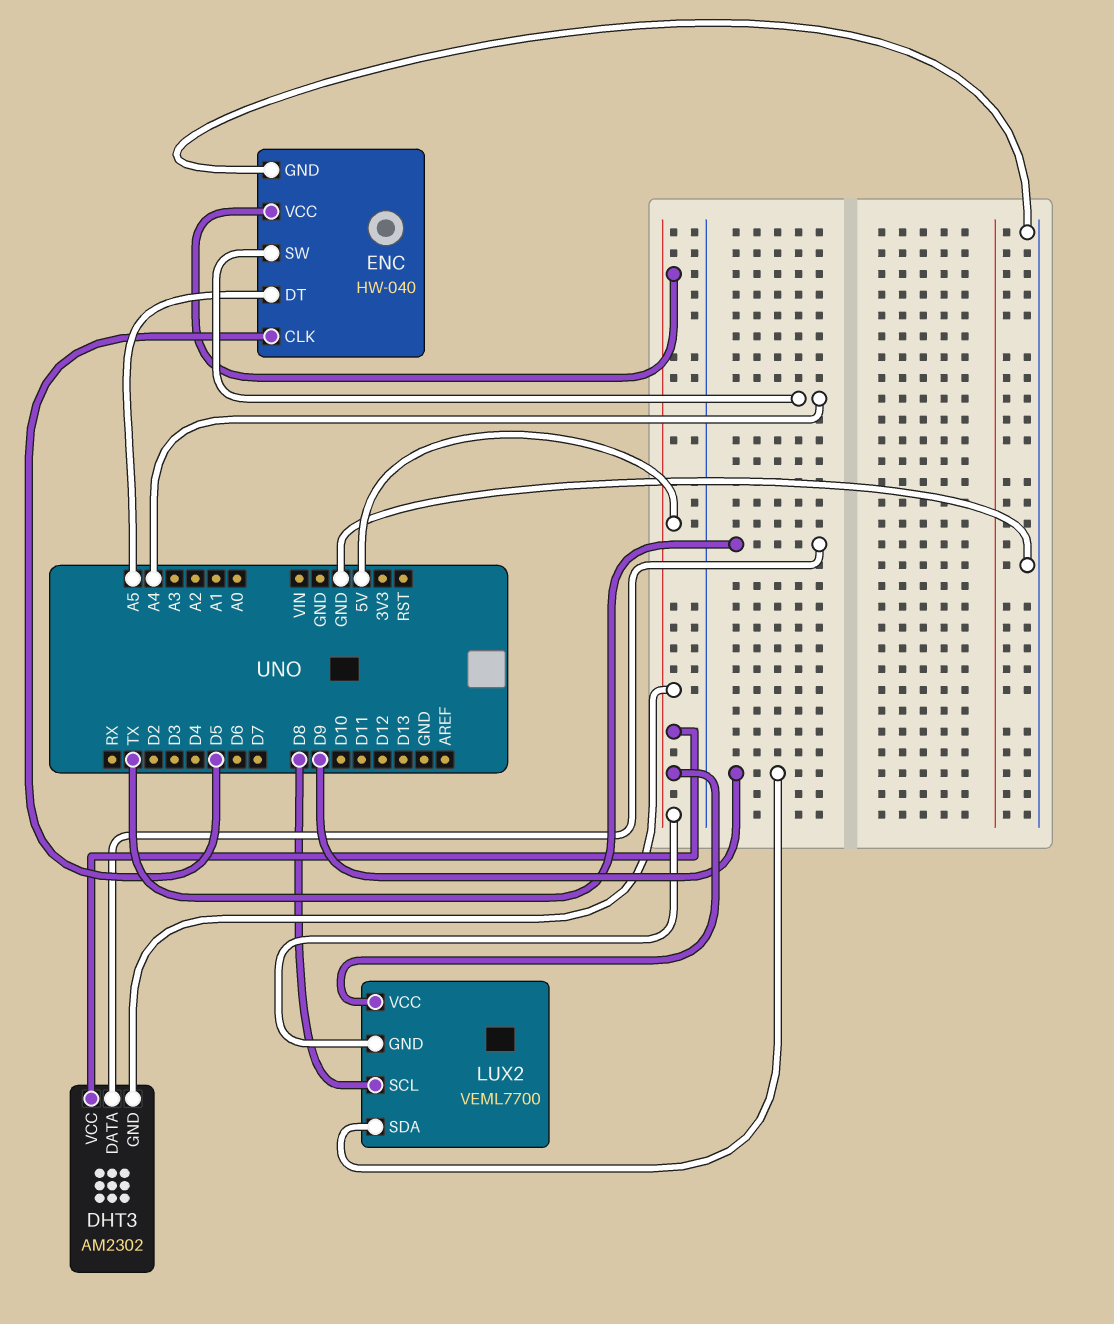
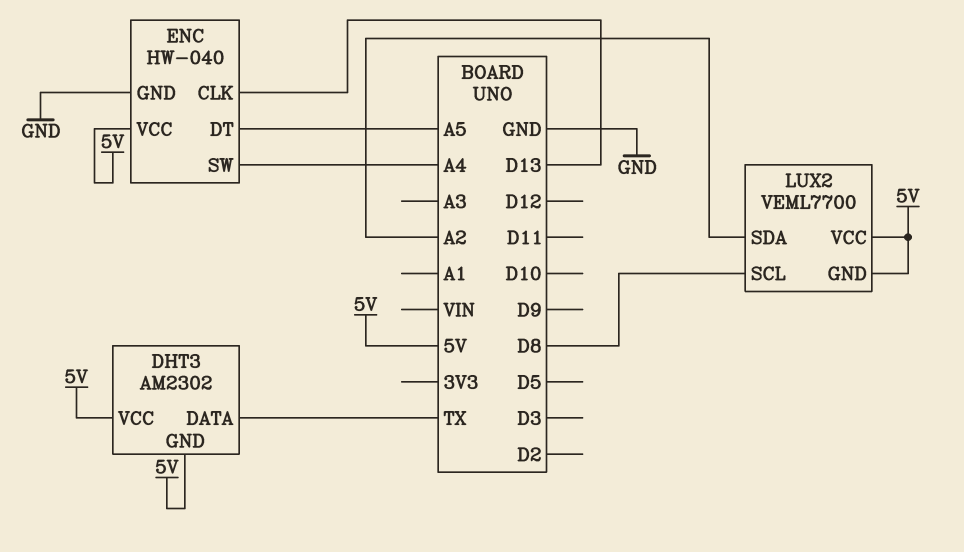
ENC pin CLK: D5 -> D13
LUX2 pin SDA: D9 -> A2

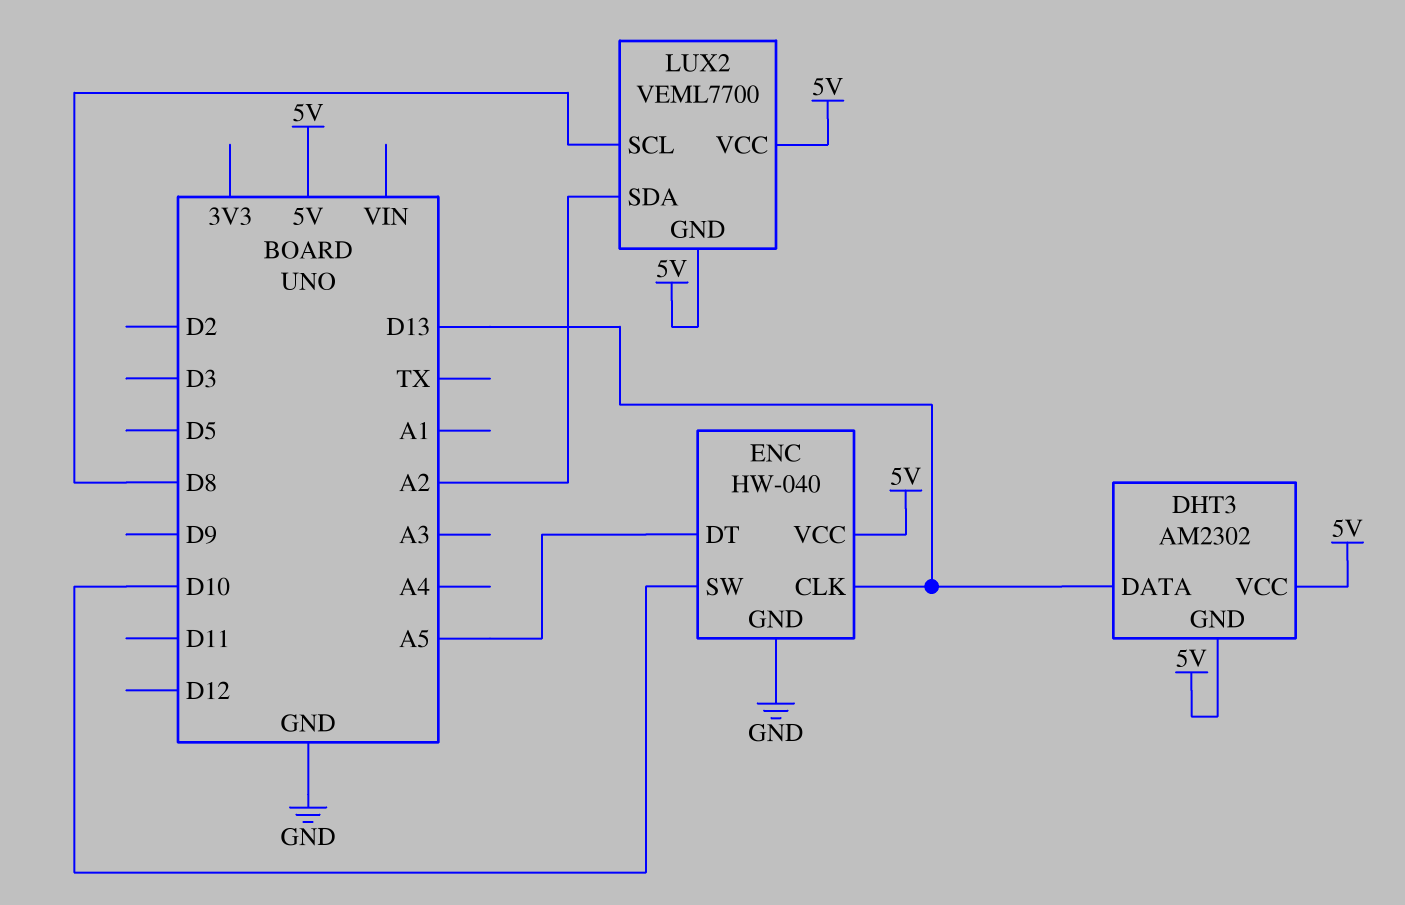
DHT3 pin DATA: TX -> D13
ENC pin SW: A4 -> D10

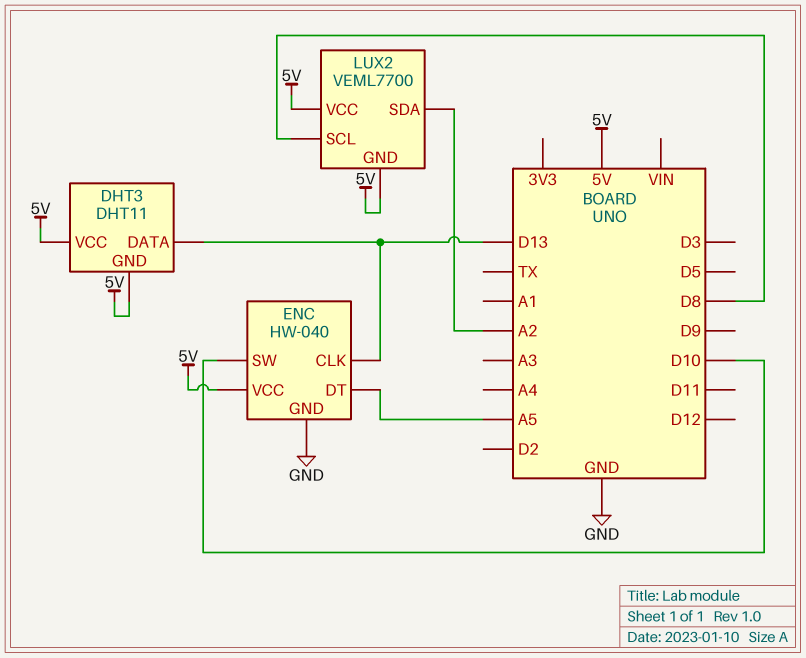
DHT3: AM2302 -> DHT11

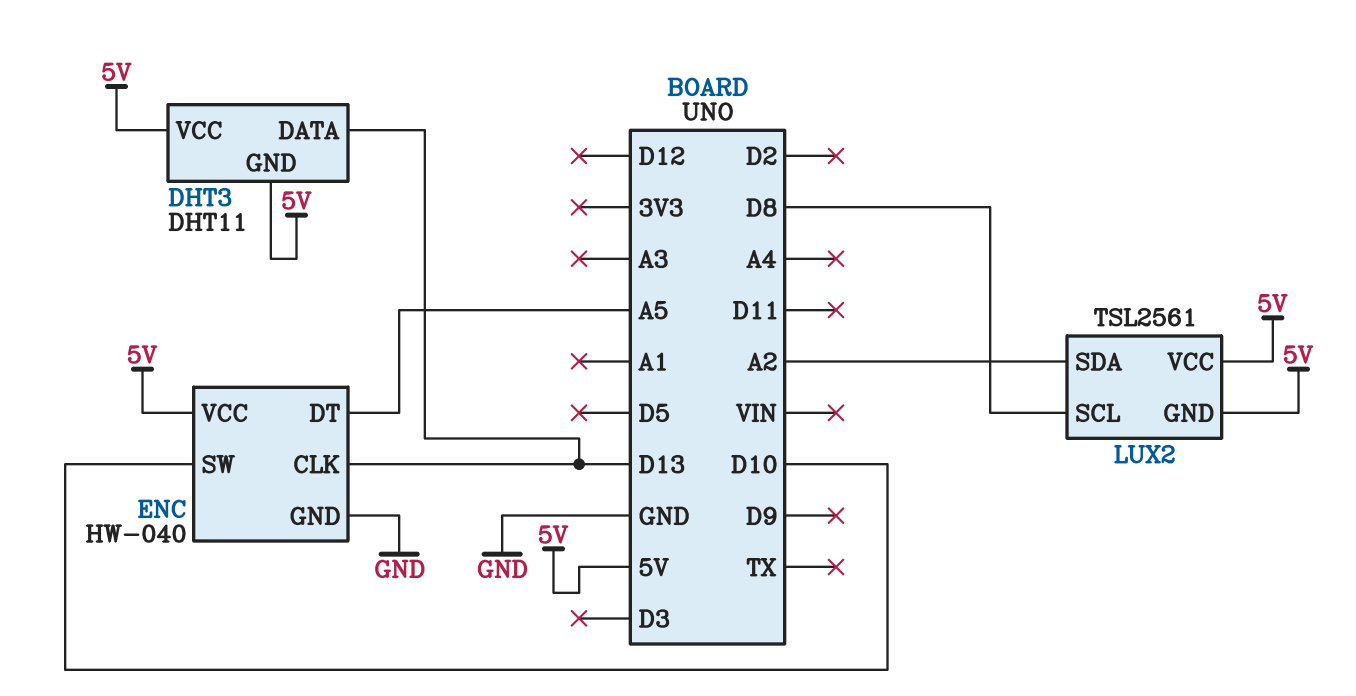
LUX2: VEML7700 -> TSL2561

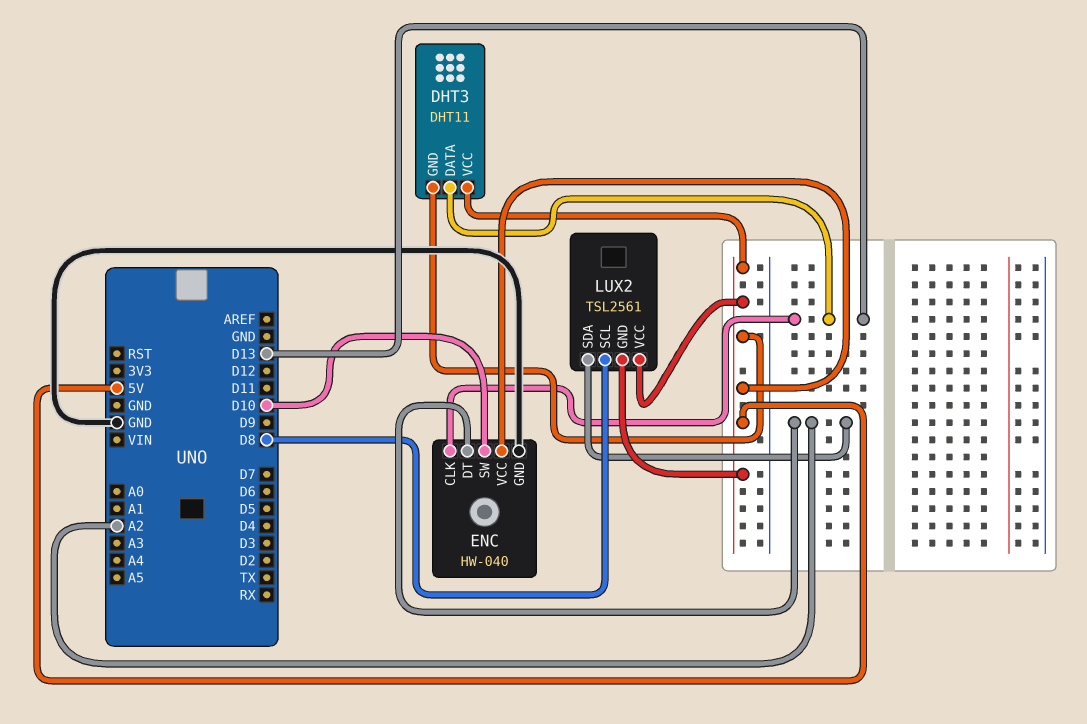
ENC pin DT: A5 -> A2

